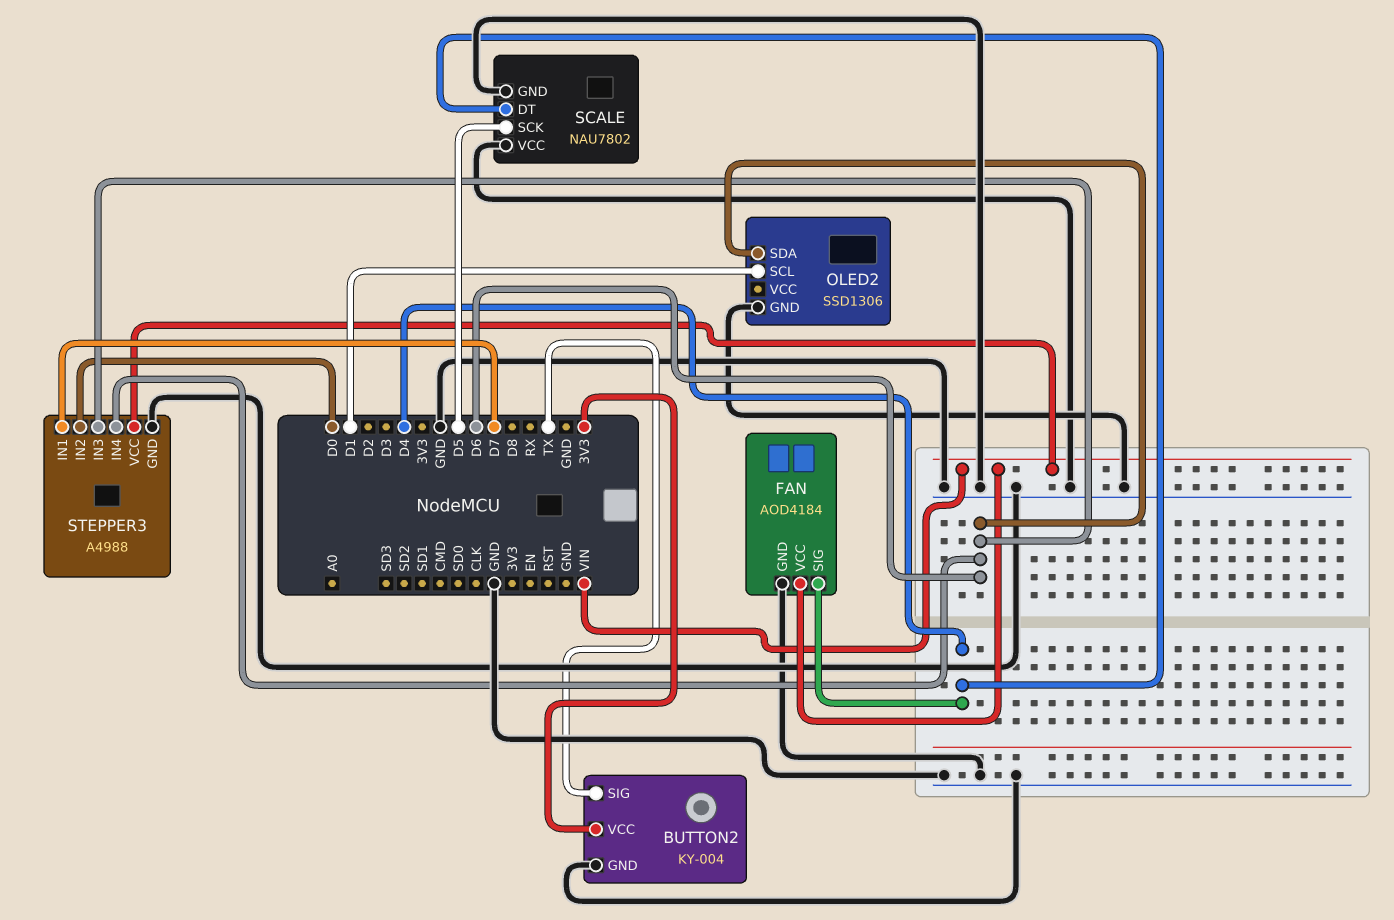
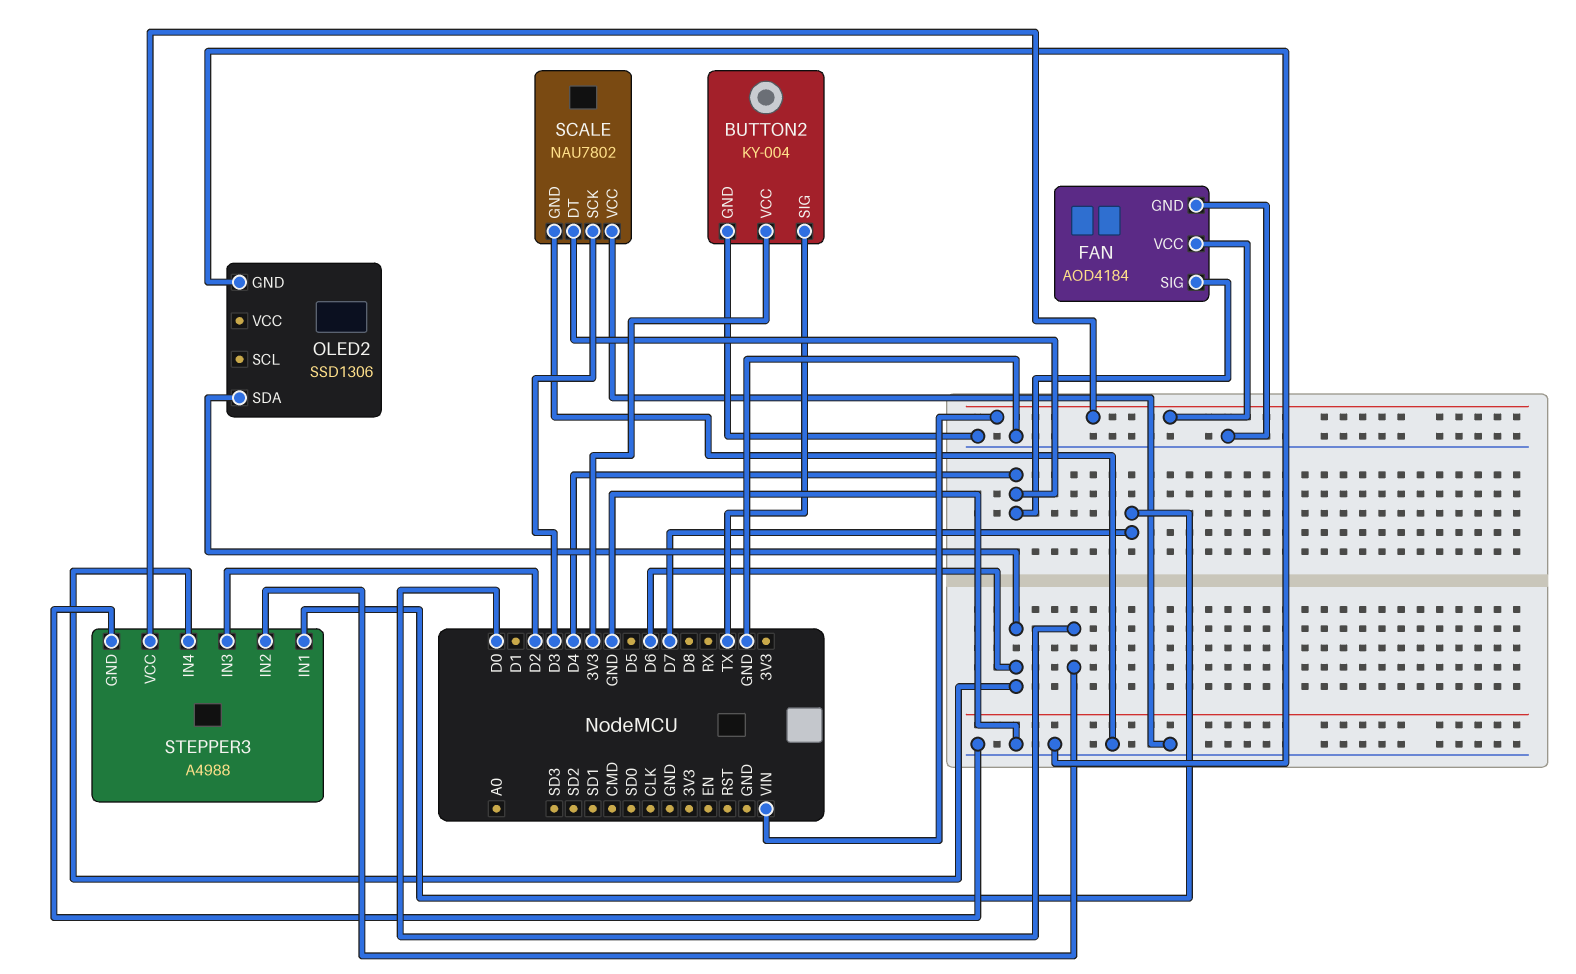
OLED2 pin SCL: D1 -> none
SCALE pin SCK: D5 -> D3
STEPPER3 pin IN3: D6 -> D2

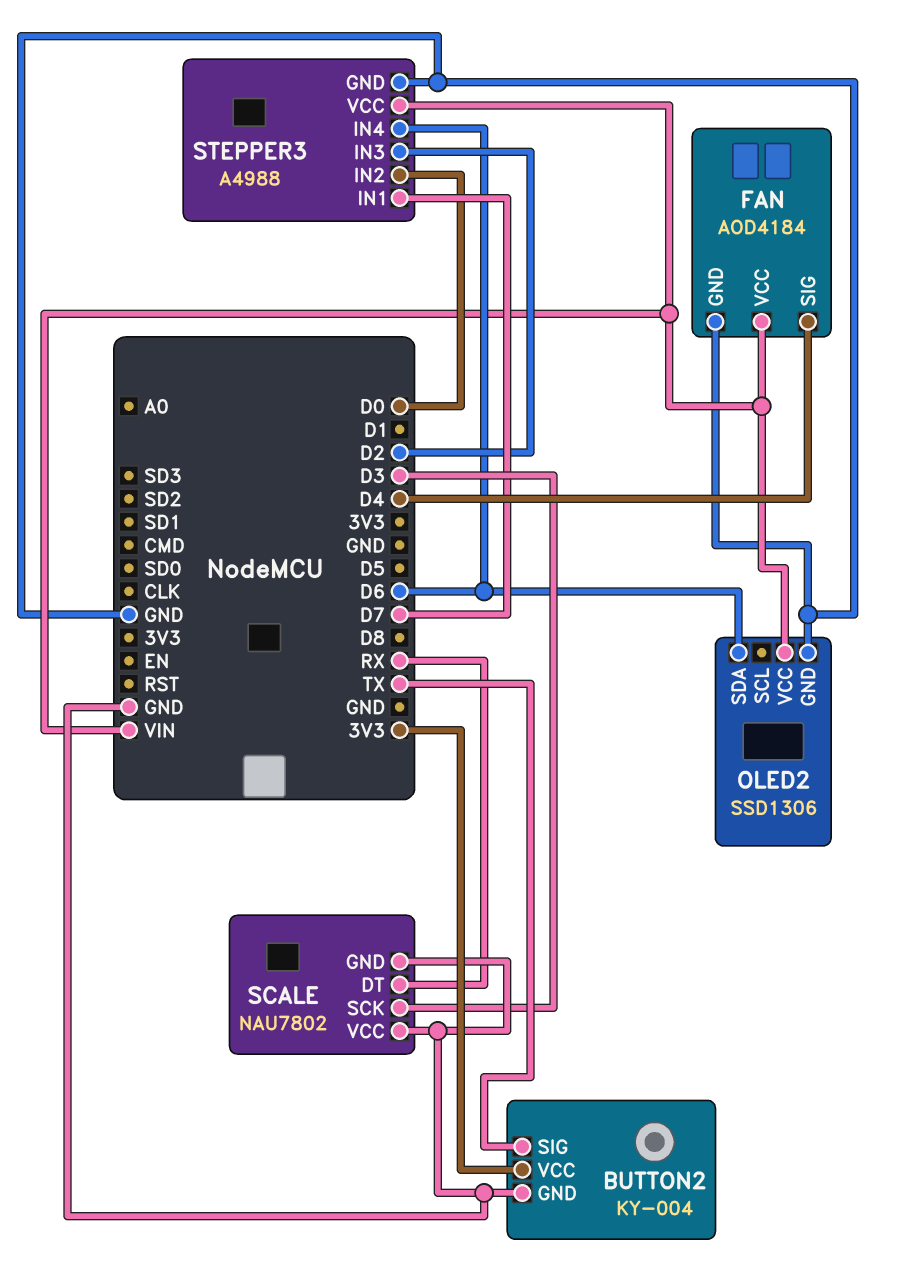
OLED2 pin VCC: none -> VIN
SCALE pin DT: D4 -> RX

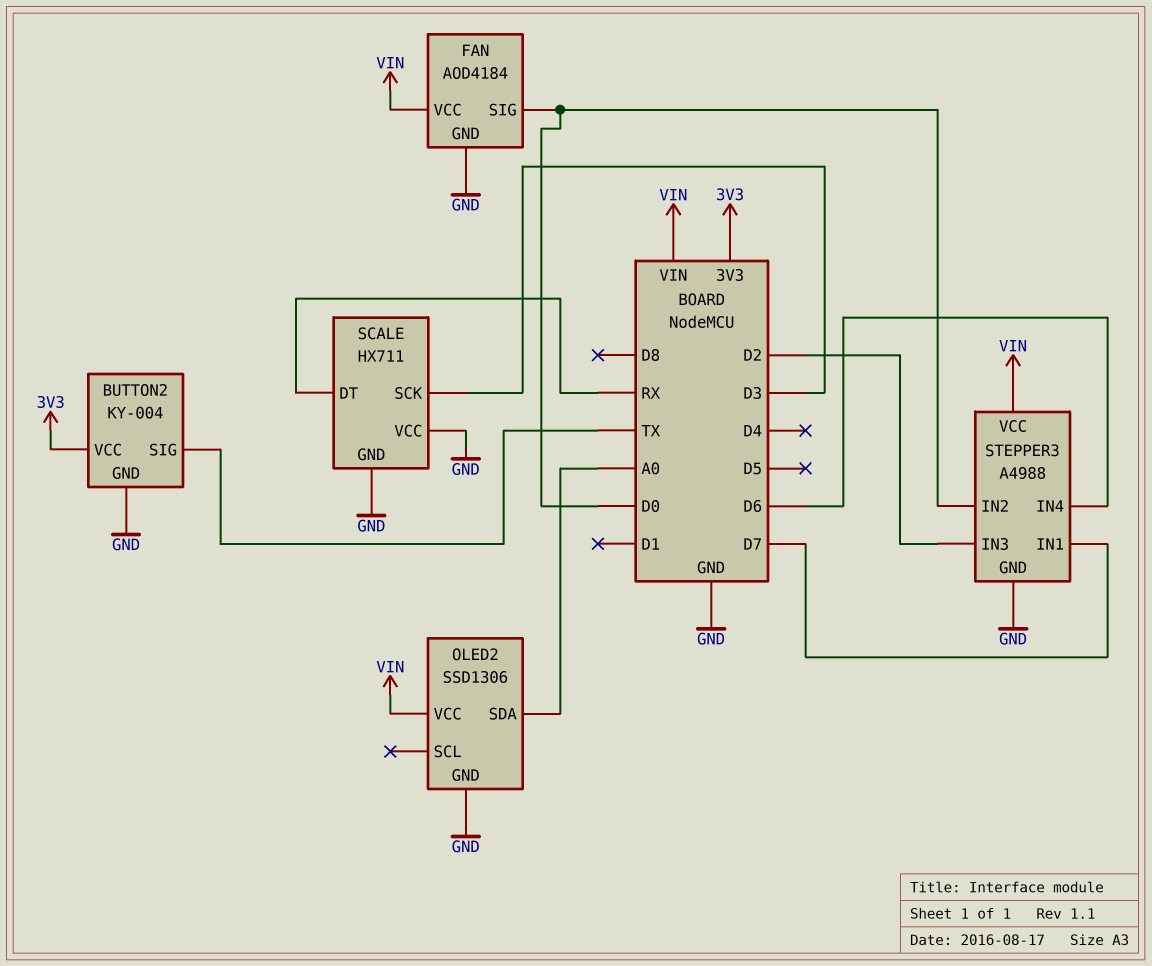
FAN pin SIG: D4 -> D0
OLED2 pin SDA: D6 -> A0
SCALE: NAU7802 -> HX711

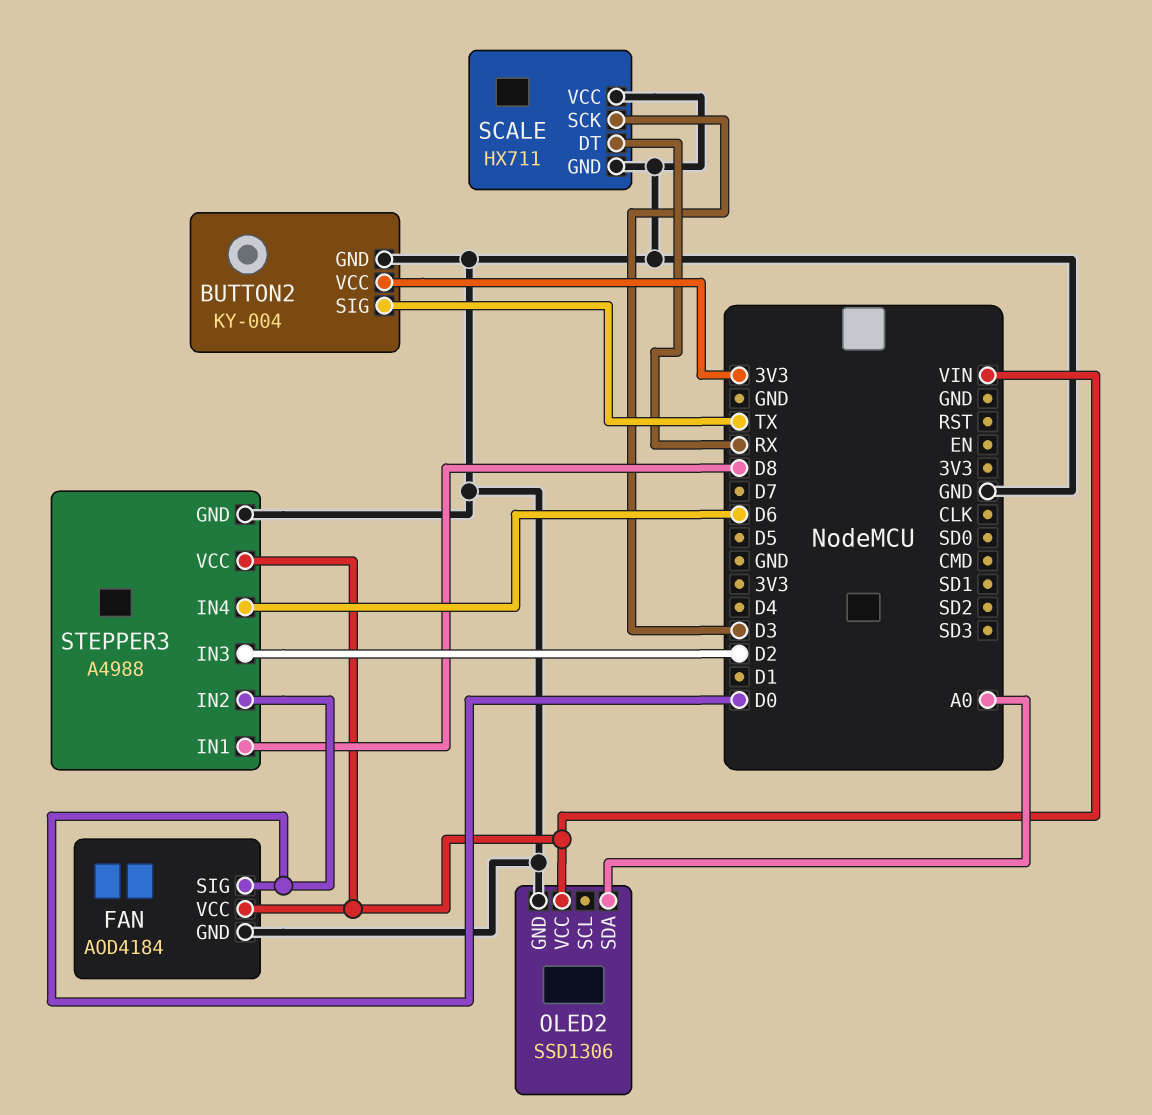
STEPPER3 pin IN1: D7 -> D8

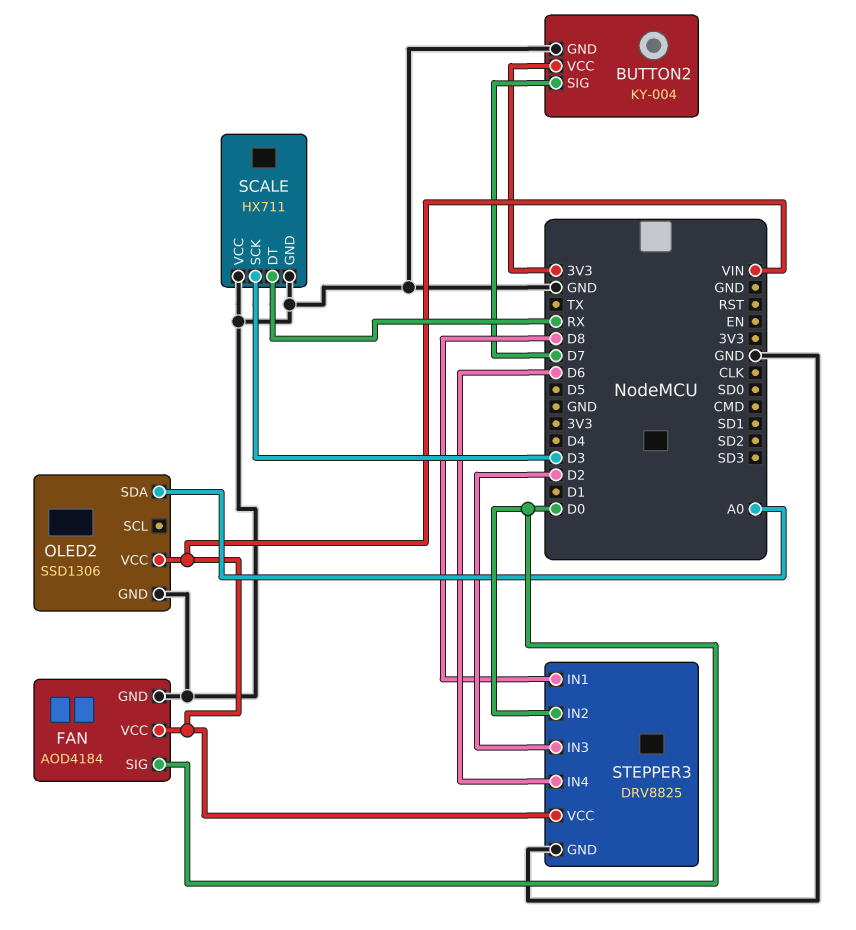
BUTTON2 pin SIG: TX -> D7
STEPPER3: A4988 -> DRV8825

